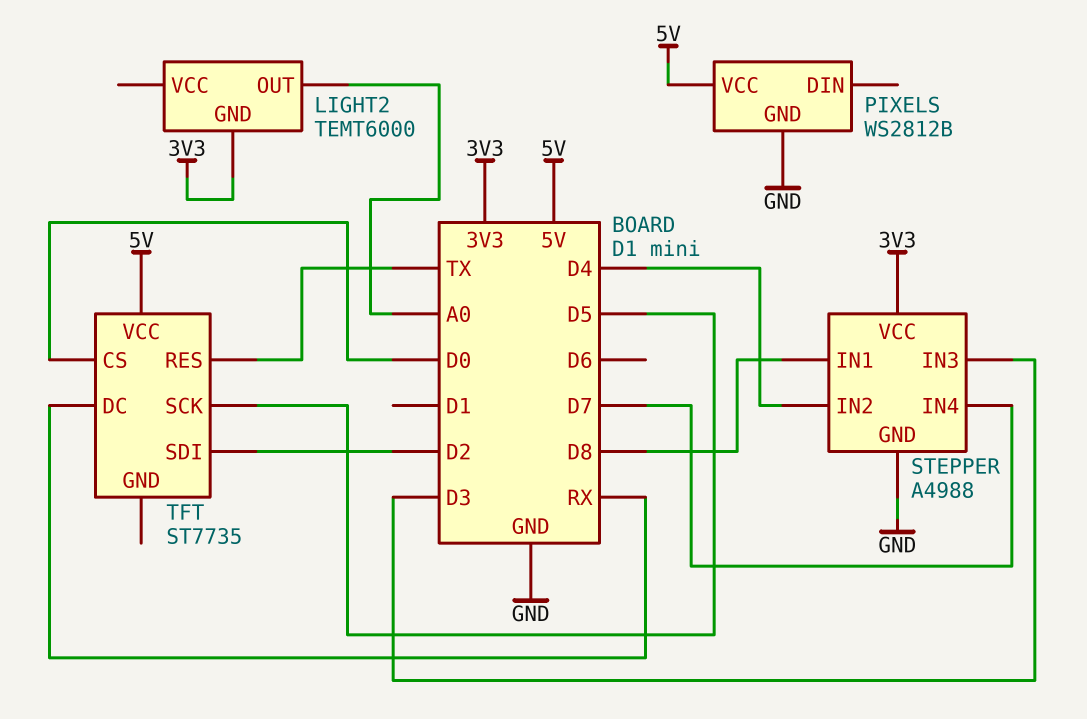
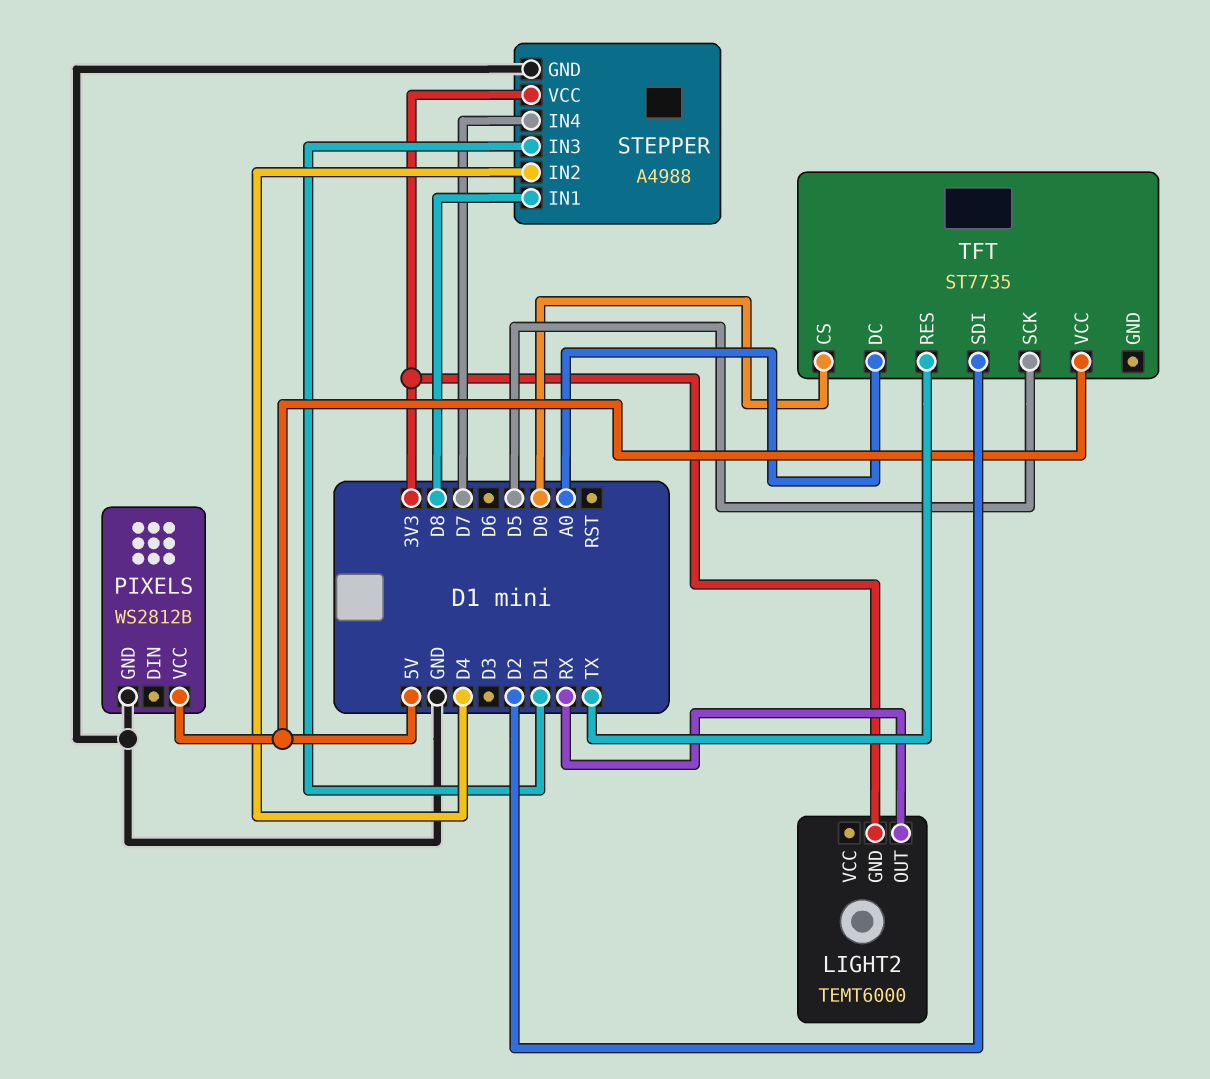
LIGHT2 pin OUT: A0 -> RX
STEPPER pin IN3: D3 -> D1
TFT pin DC: RX -> A0

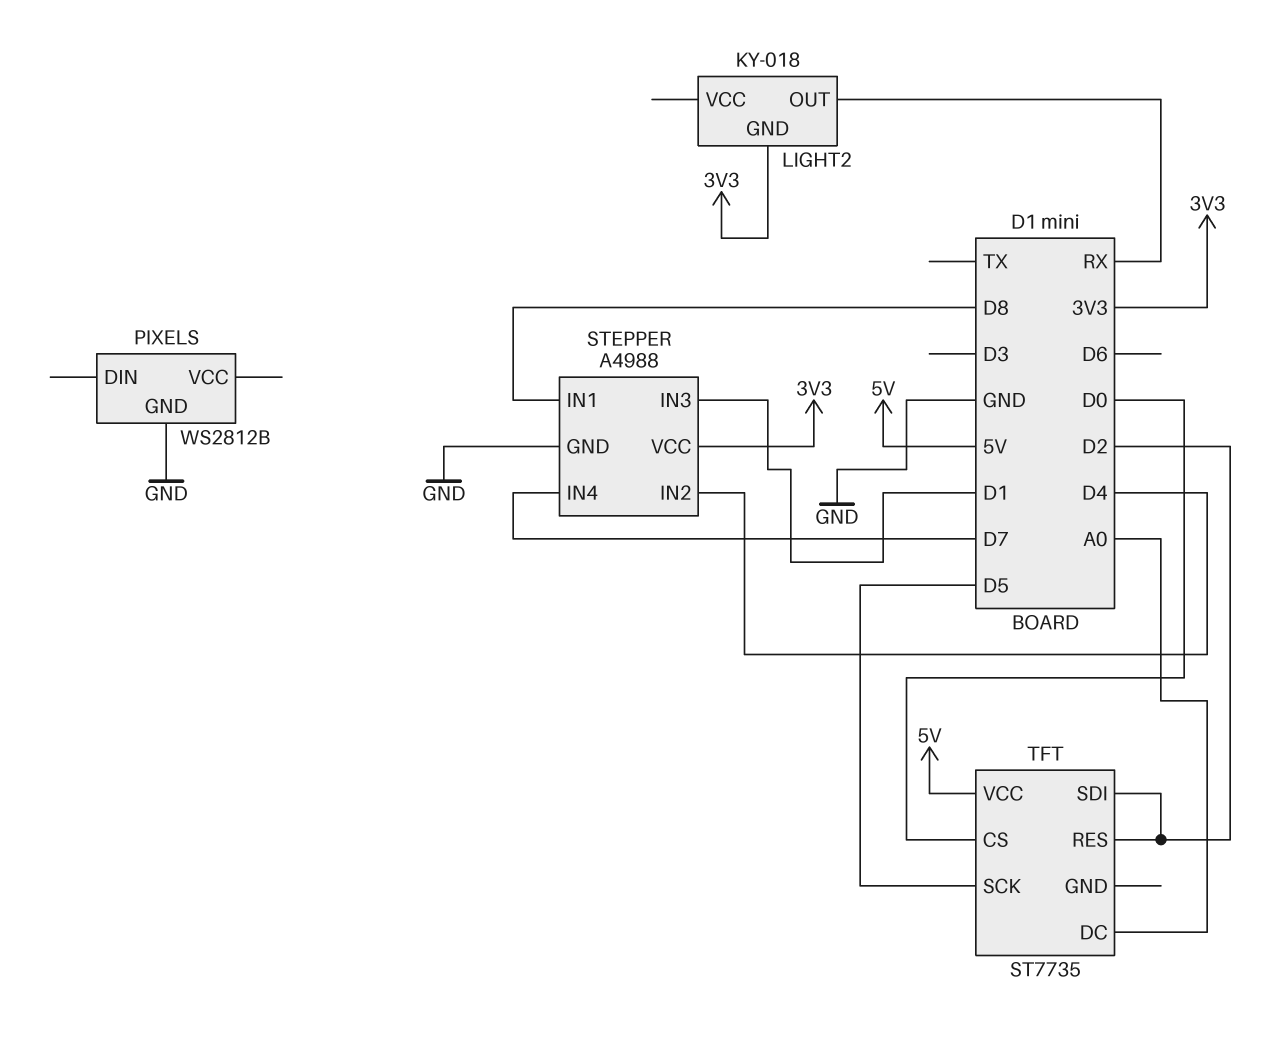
LIGHT2: TEMT6000 -> KY-018
PIXELS pin VCC: 5V -> none
TFT pin RES: TX -> D2

